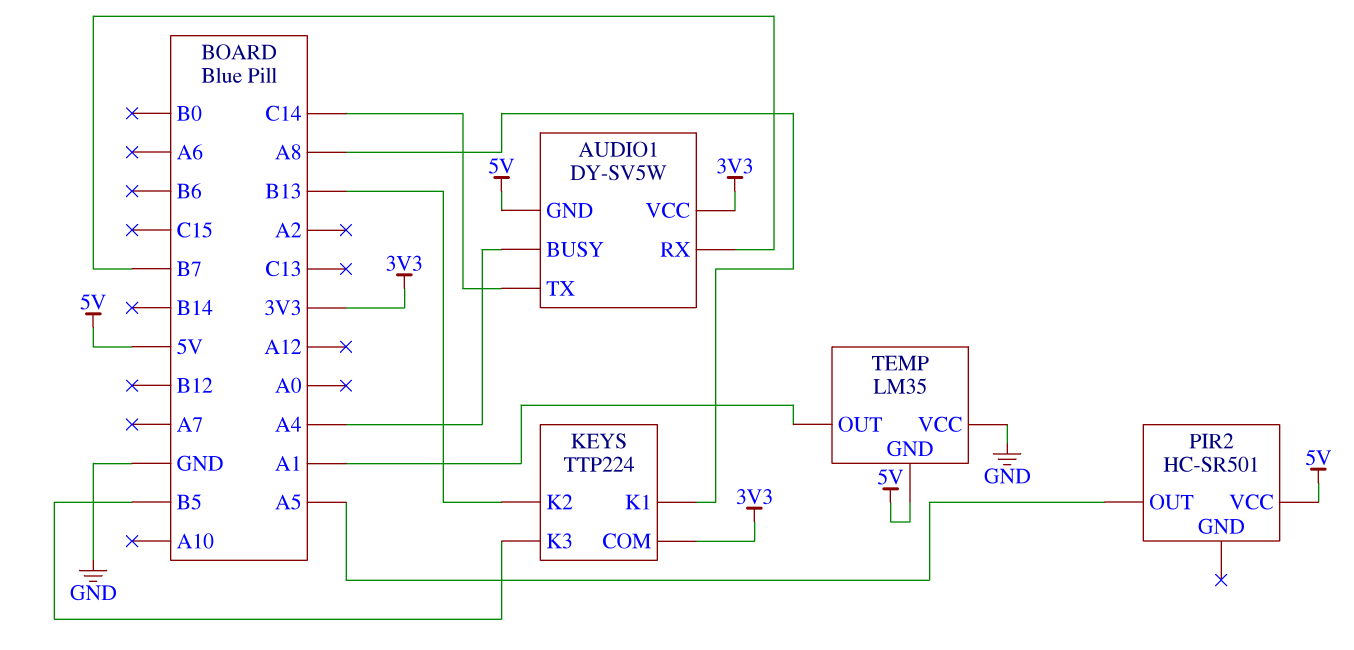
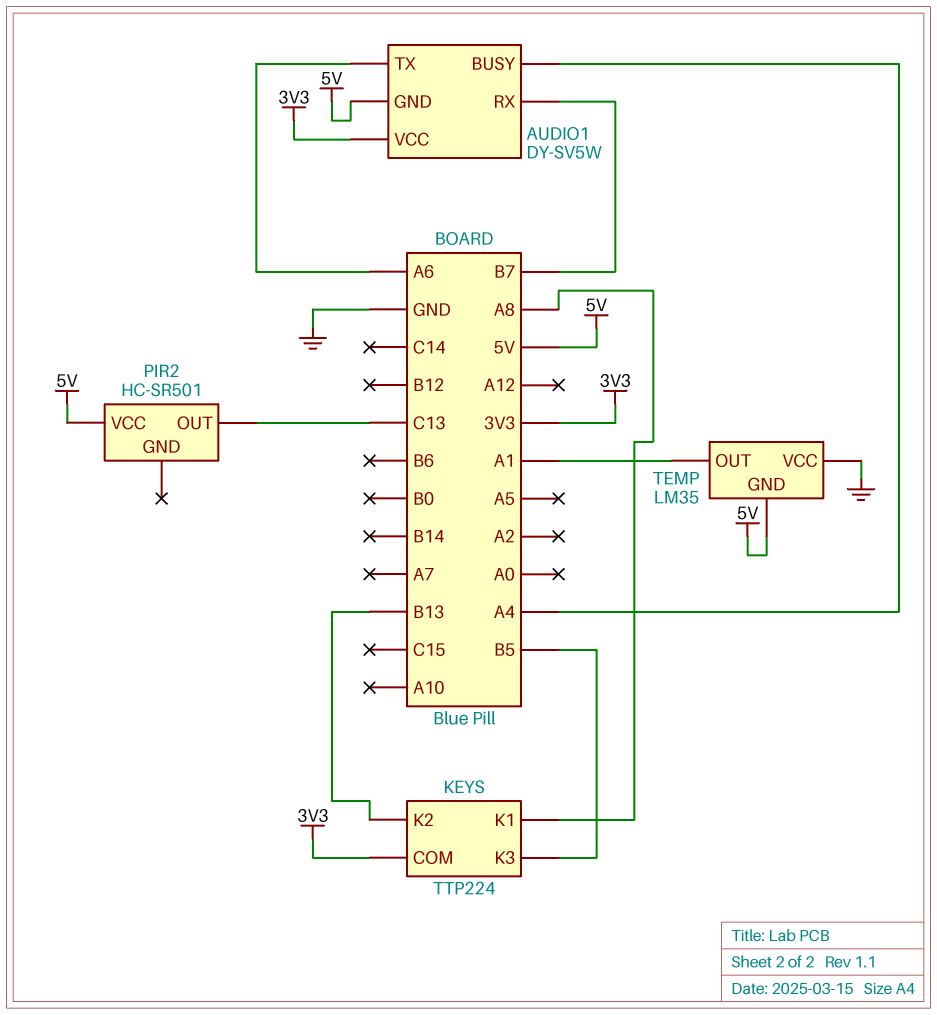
AUDIO1 pin TX: C14 -> A6
PIR2 pin OUT: A5 -> C13

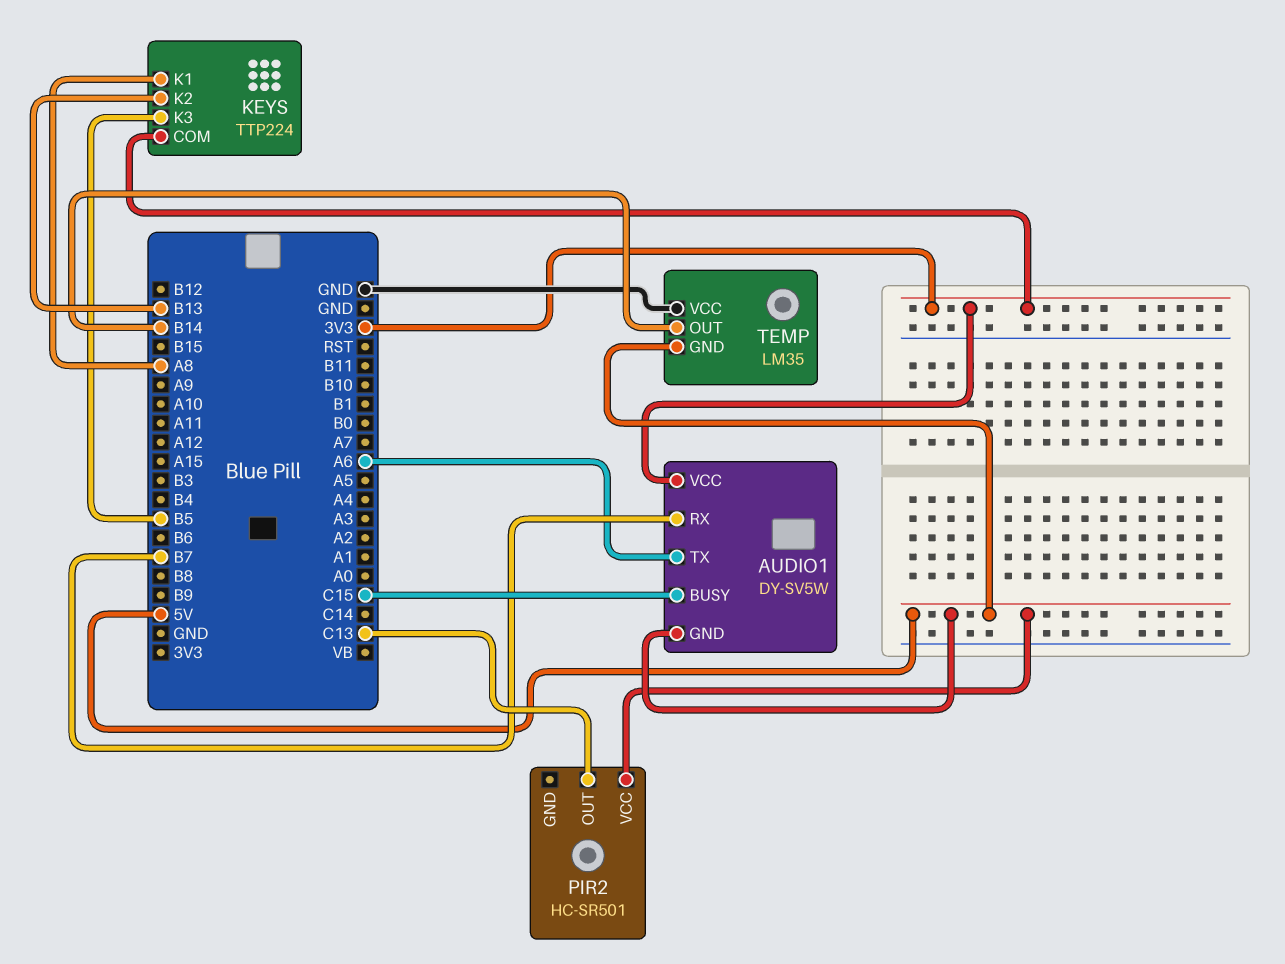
AUDIO1 pin BUSY: A4 -> C15
TEMP pin OUT: A1 -> B14

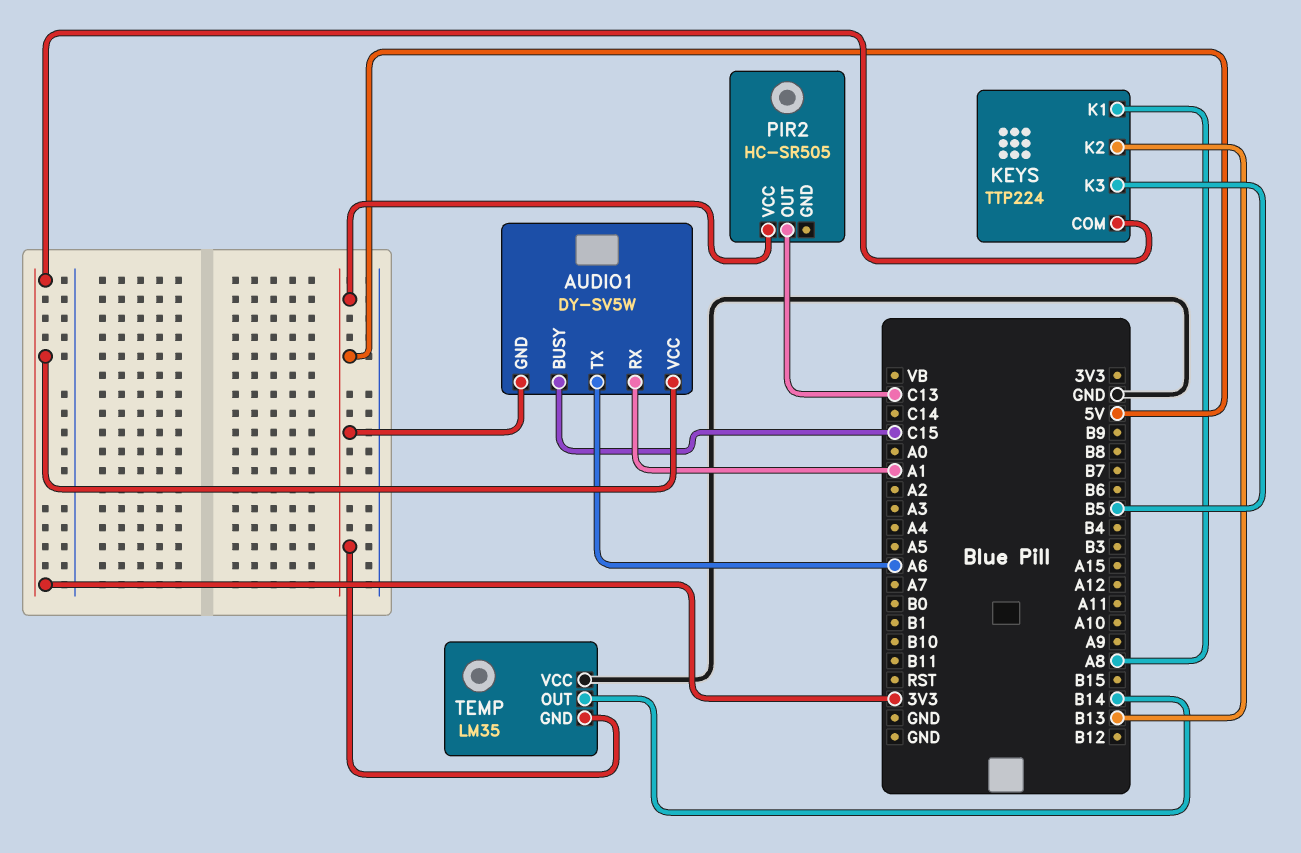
AUDIO1 pin RX: B7 -> A1
PIR2: HC-SR501 -> HC-SR505

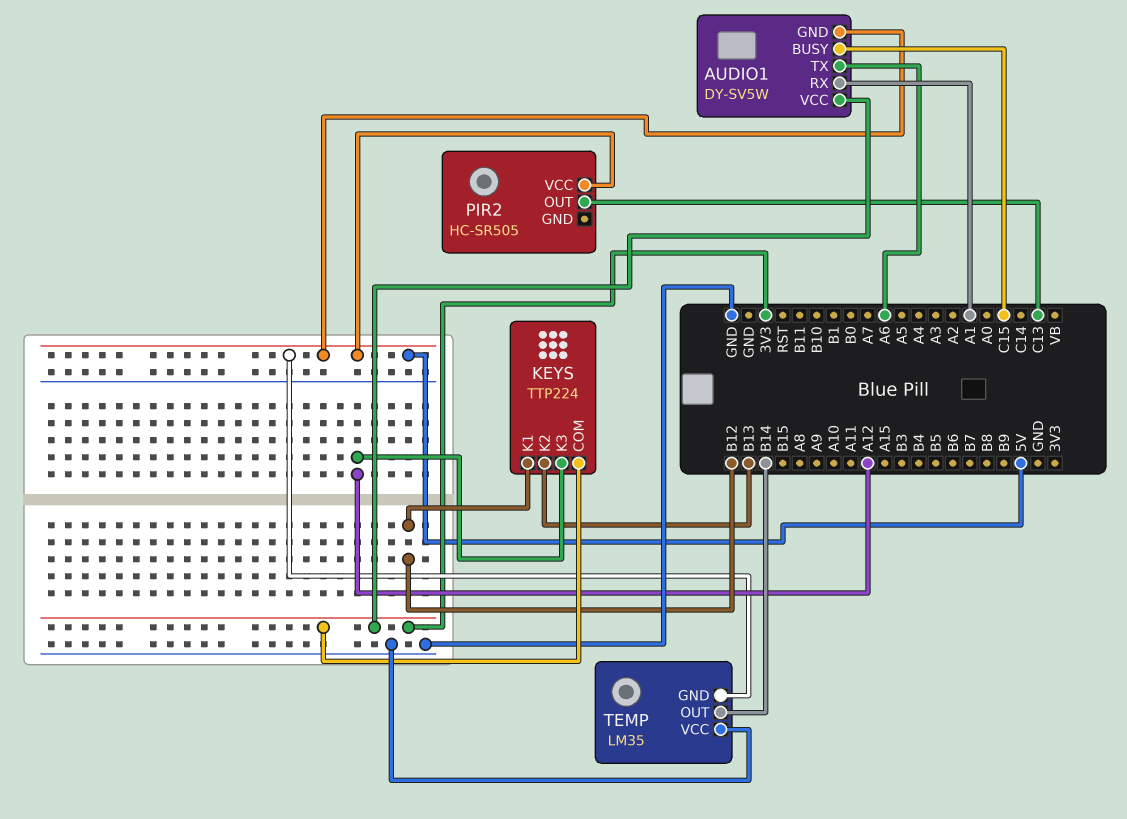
KEYS pin K1: A8 -> B12
KEYS pin K3: B5 -> A12

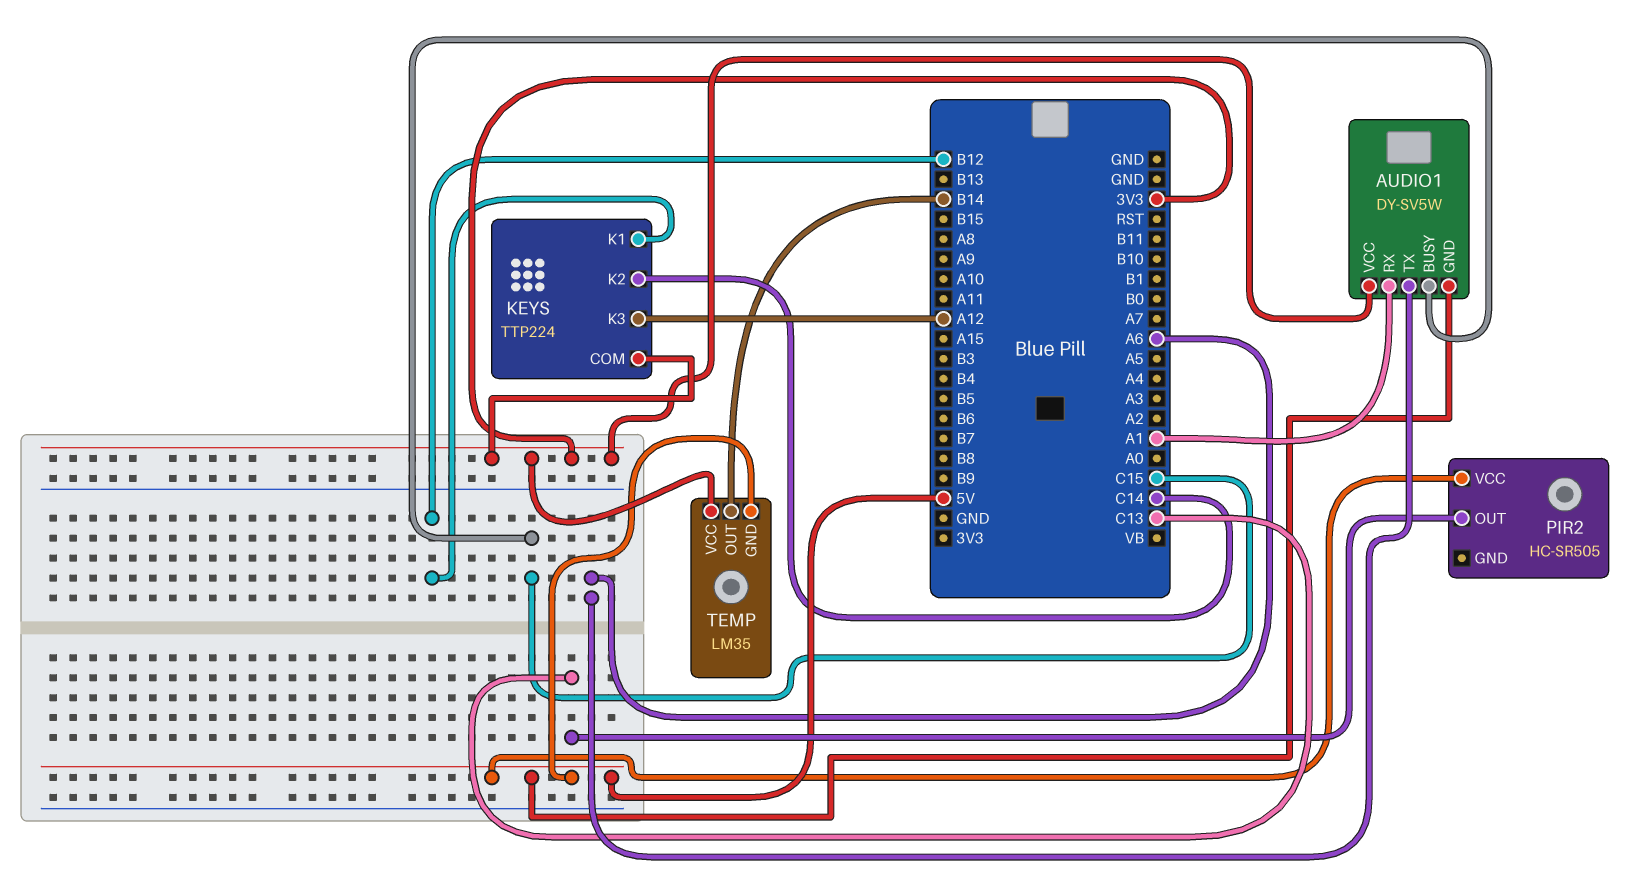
KEYS pin K2: B13 -> C14
TEMP pin VCC: GND -> 3V3

